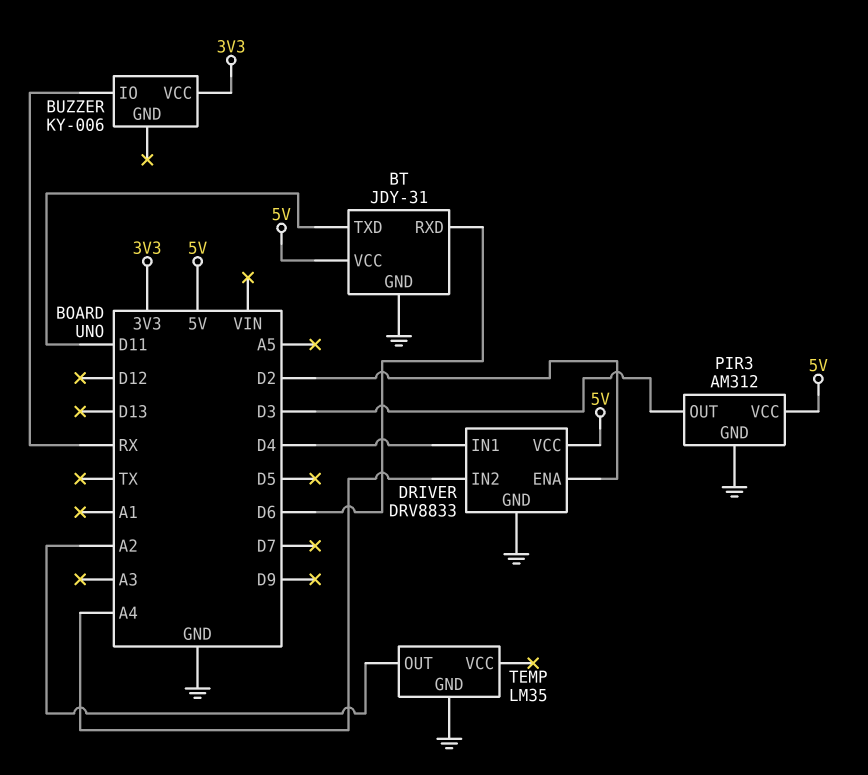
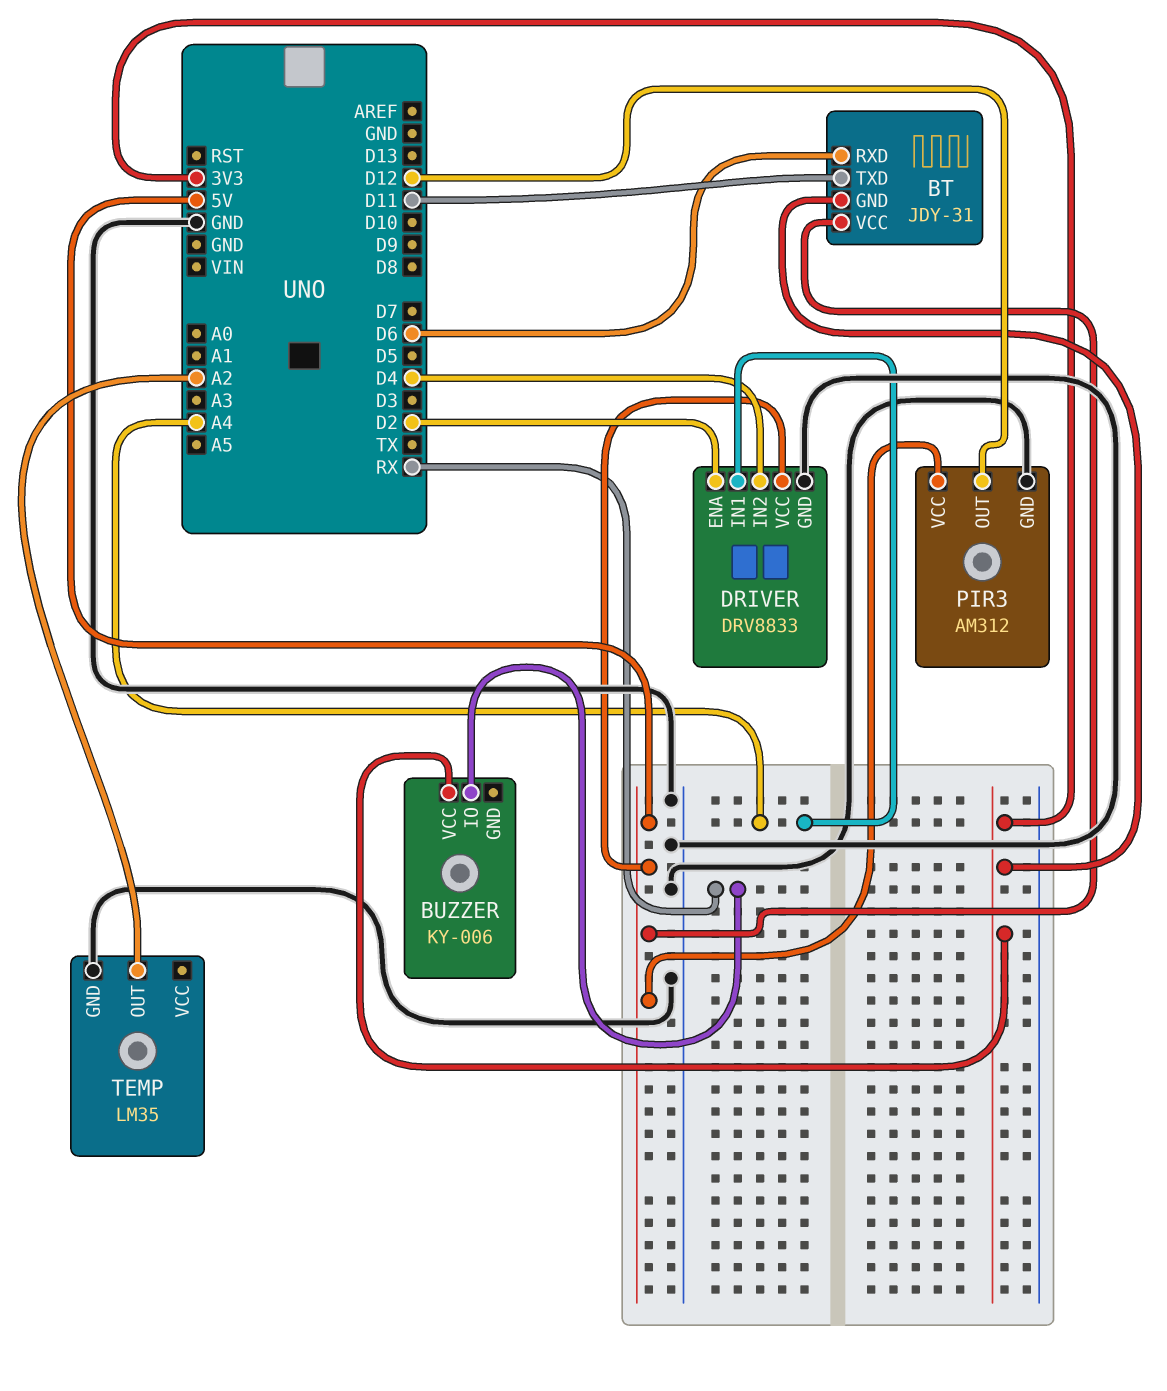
BT pin GND: GND -> 3V3
DRIVER pin IN1: D4 -> A4
DRIVER pin IN2: A4 -> D4
PIR3 pin OUT: D3 -> D12

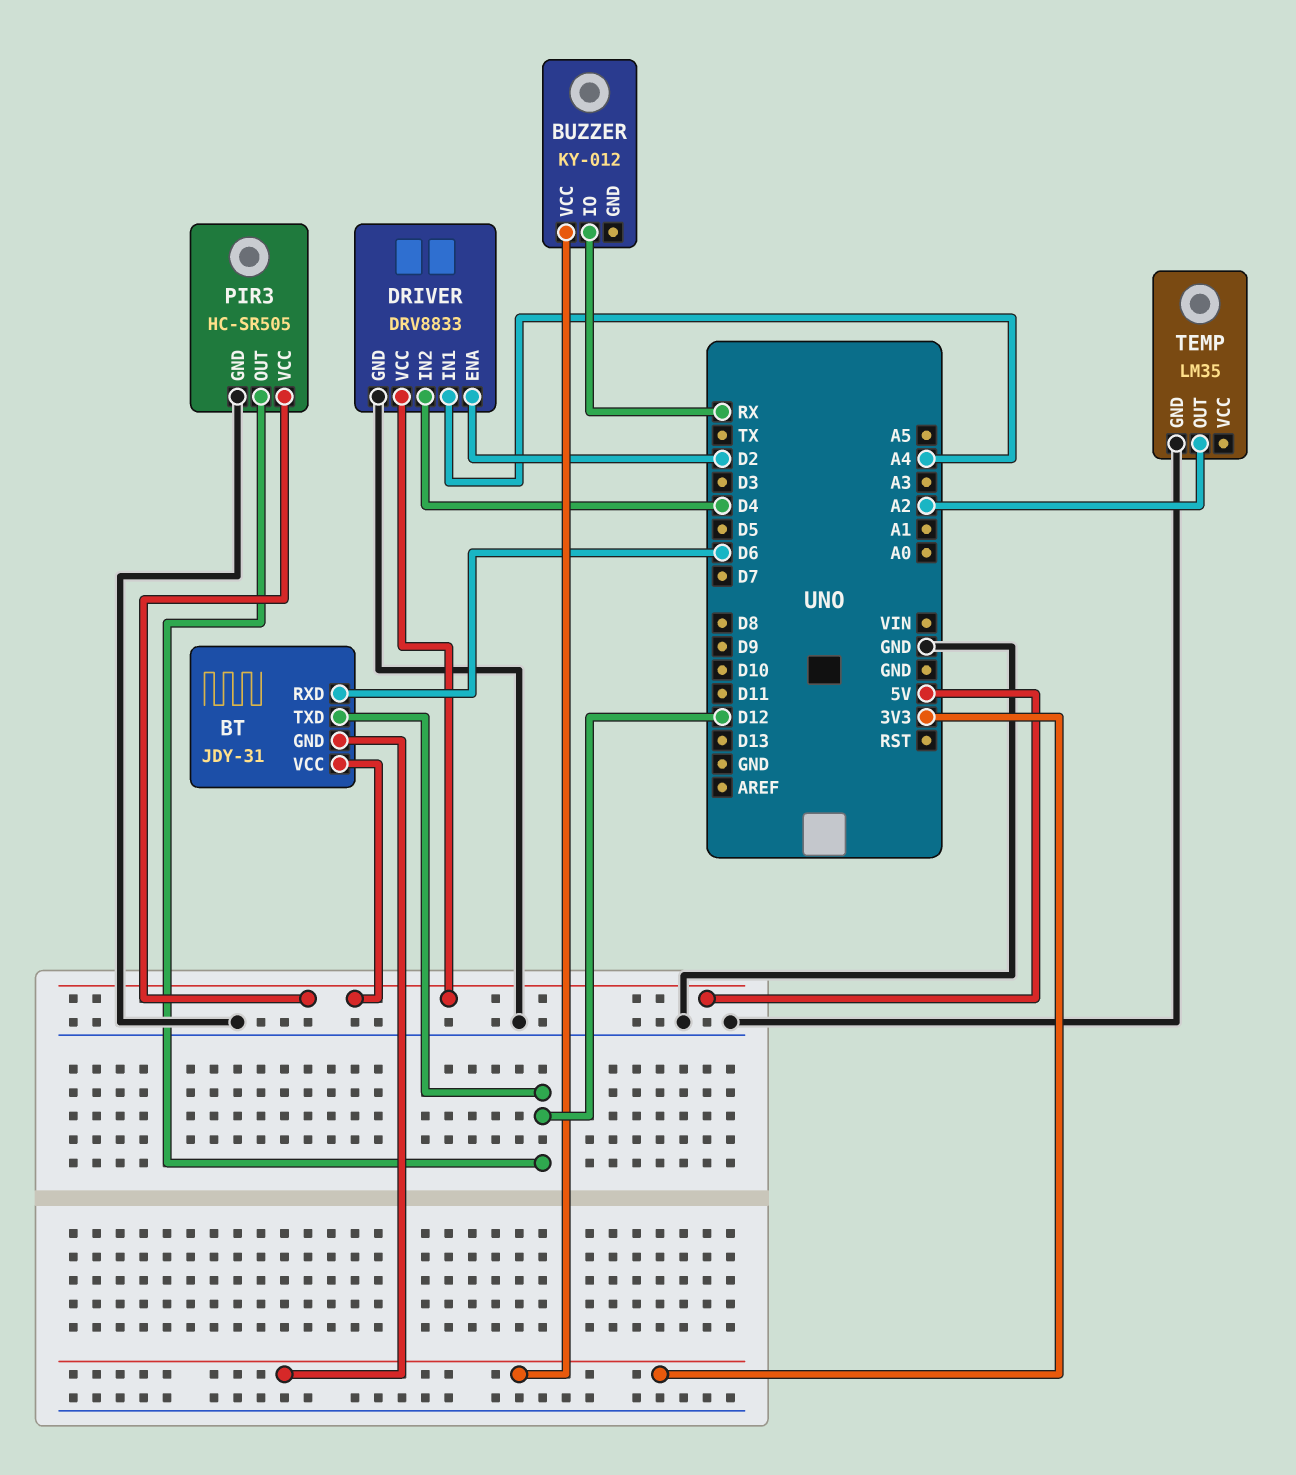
BT pin TXD: D11 -> D12
BUZZER: KY-006 -> KY-012
PIR3: AM312 -> HC-SR505

